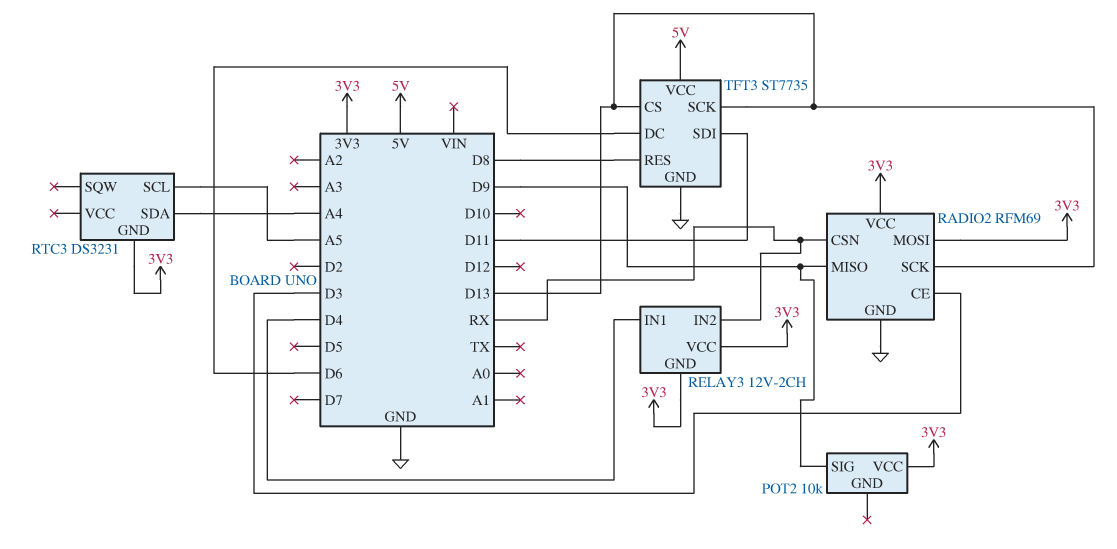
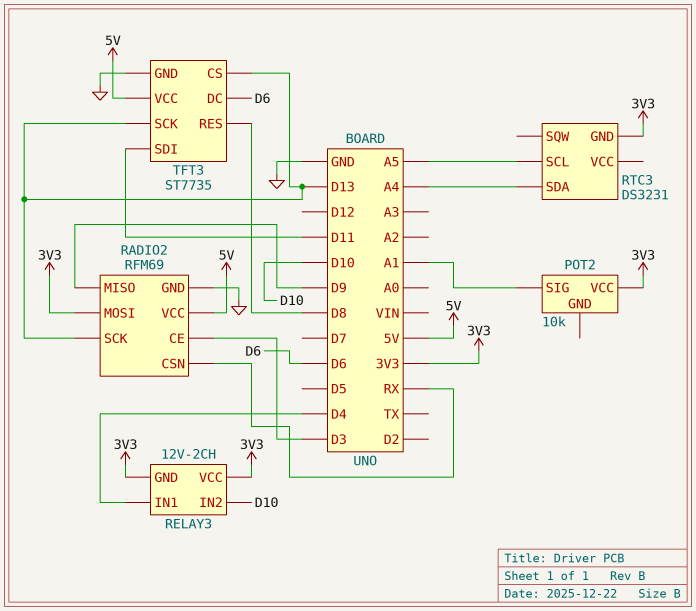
POT2 pin SIG: D9 -> A1
RADIO2 pin VCC: 3V3 -> 5V
RELAY3 pin IN2: RX -> D10

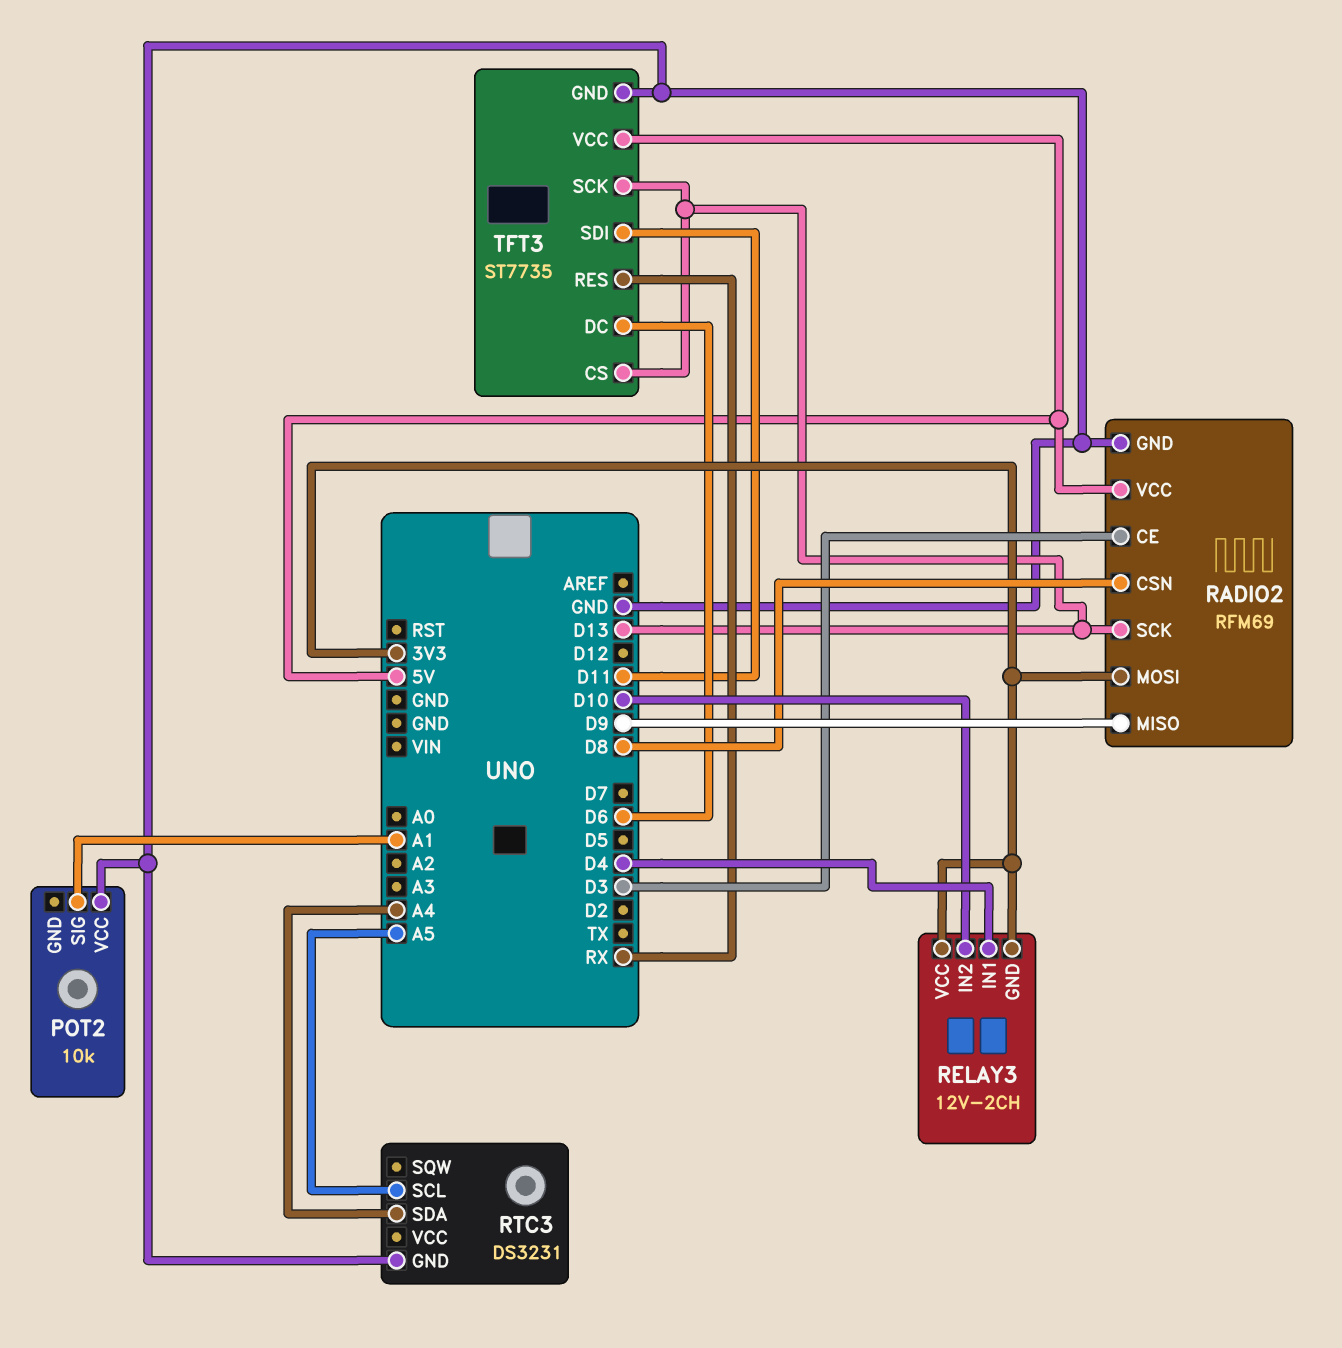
POT2 pin VCC: 3V3 -> GND
RADIO2 pin CSN: RX -> D8
RTC3 pin GND: 3V3 -> GND
TFT3 pin RES: D8 -> RX

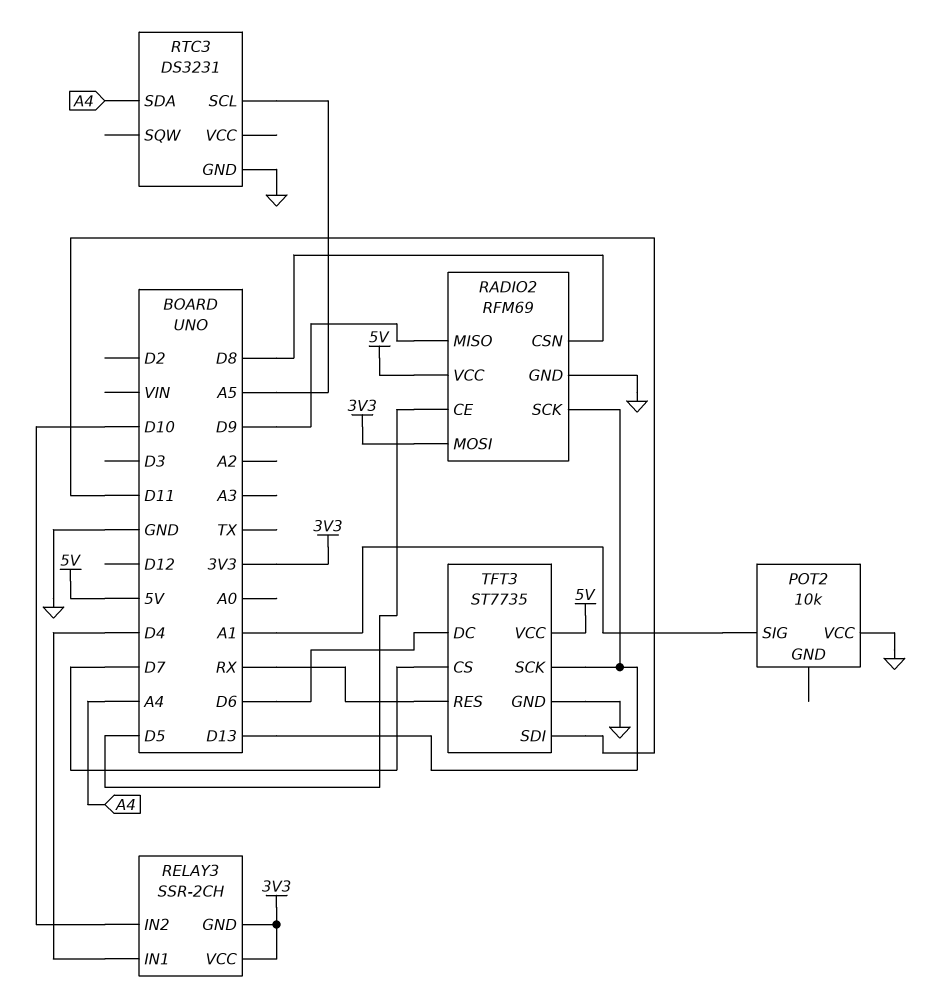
RADIO2 pin CE: D3 -> D5
RELAY3: 12V-2CH -> SSR-2CH
TFT3 pin CS: D13 -> D7

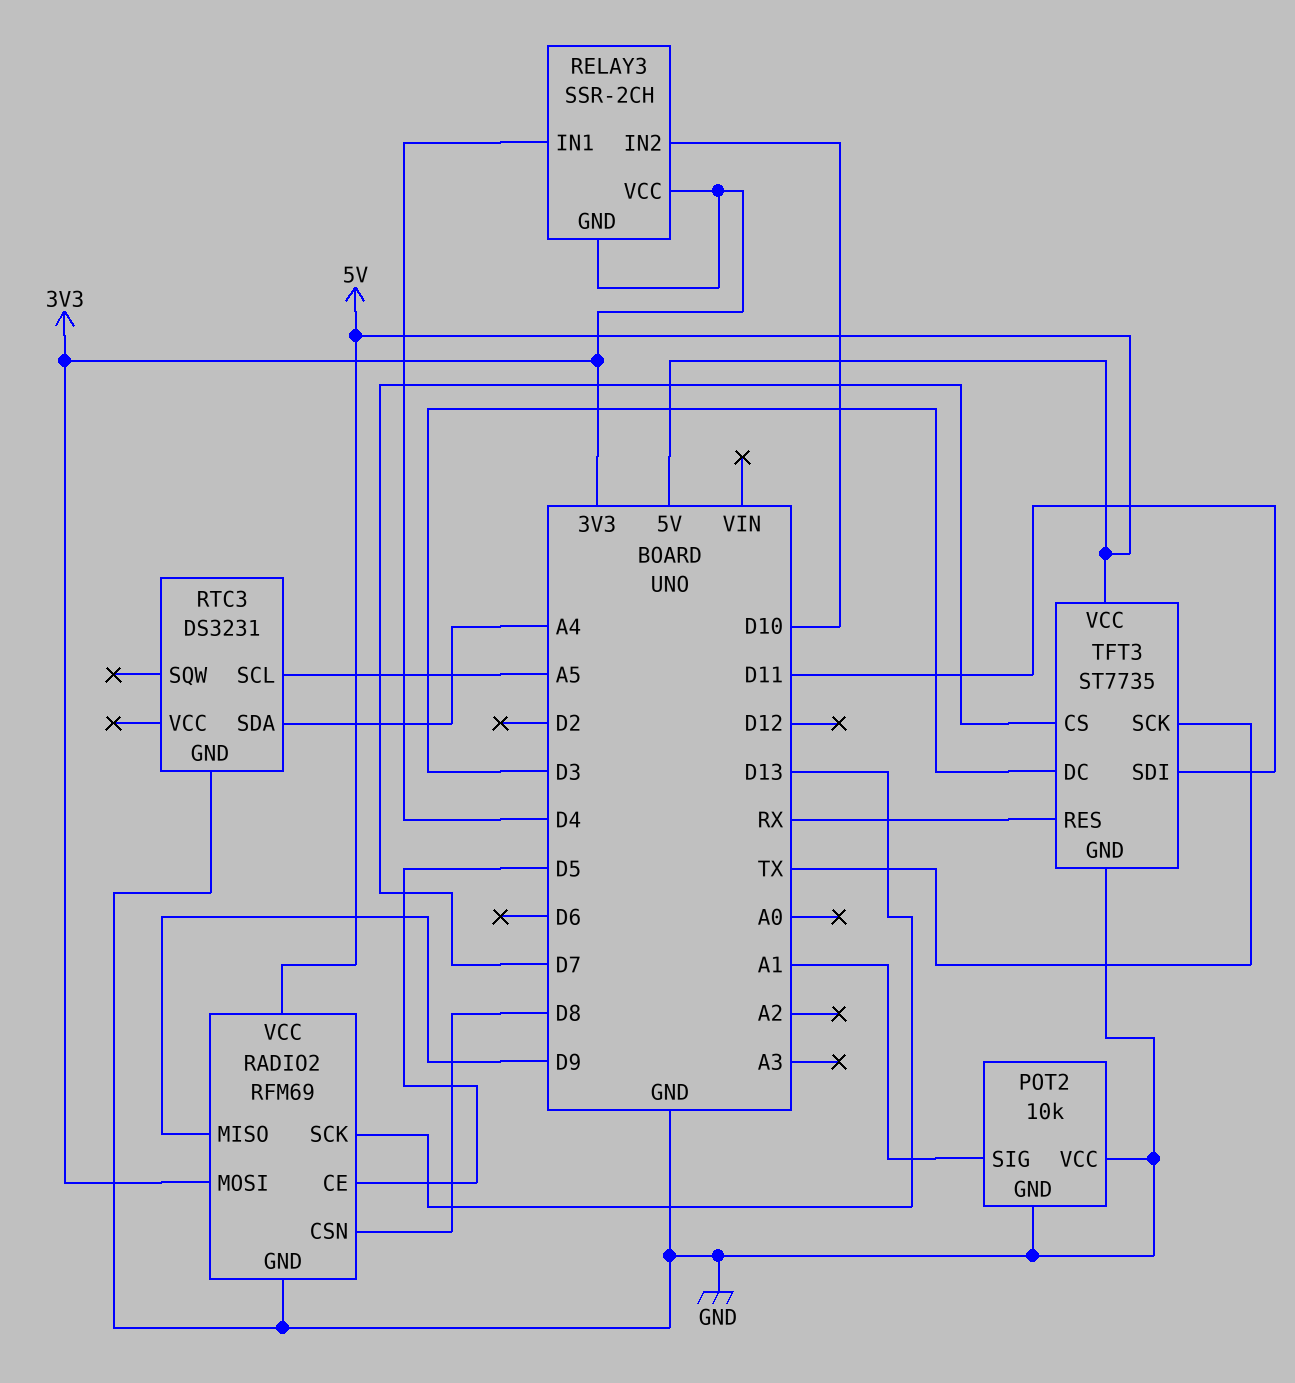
POT2 pin GND: none -> GND
TFT3 pin DC: D6 -> D3
TFT3 pin SCK: D13 -> TX

